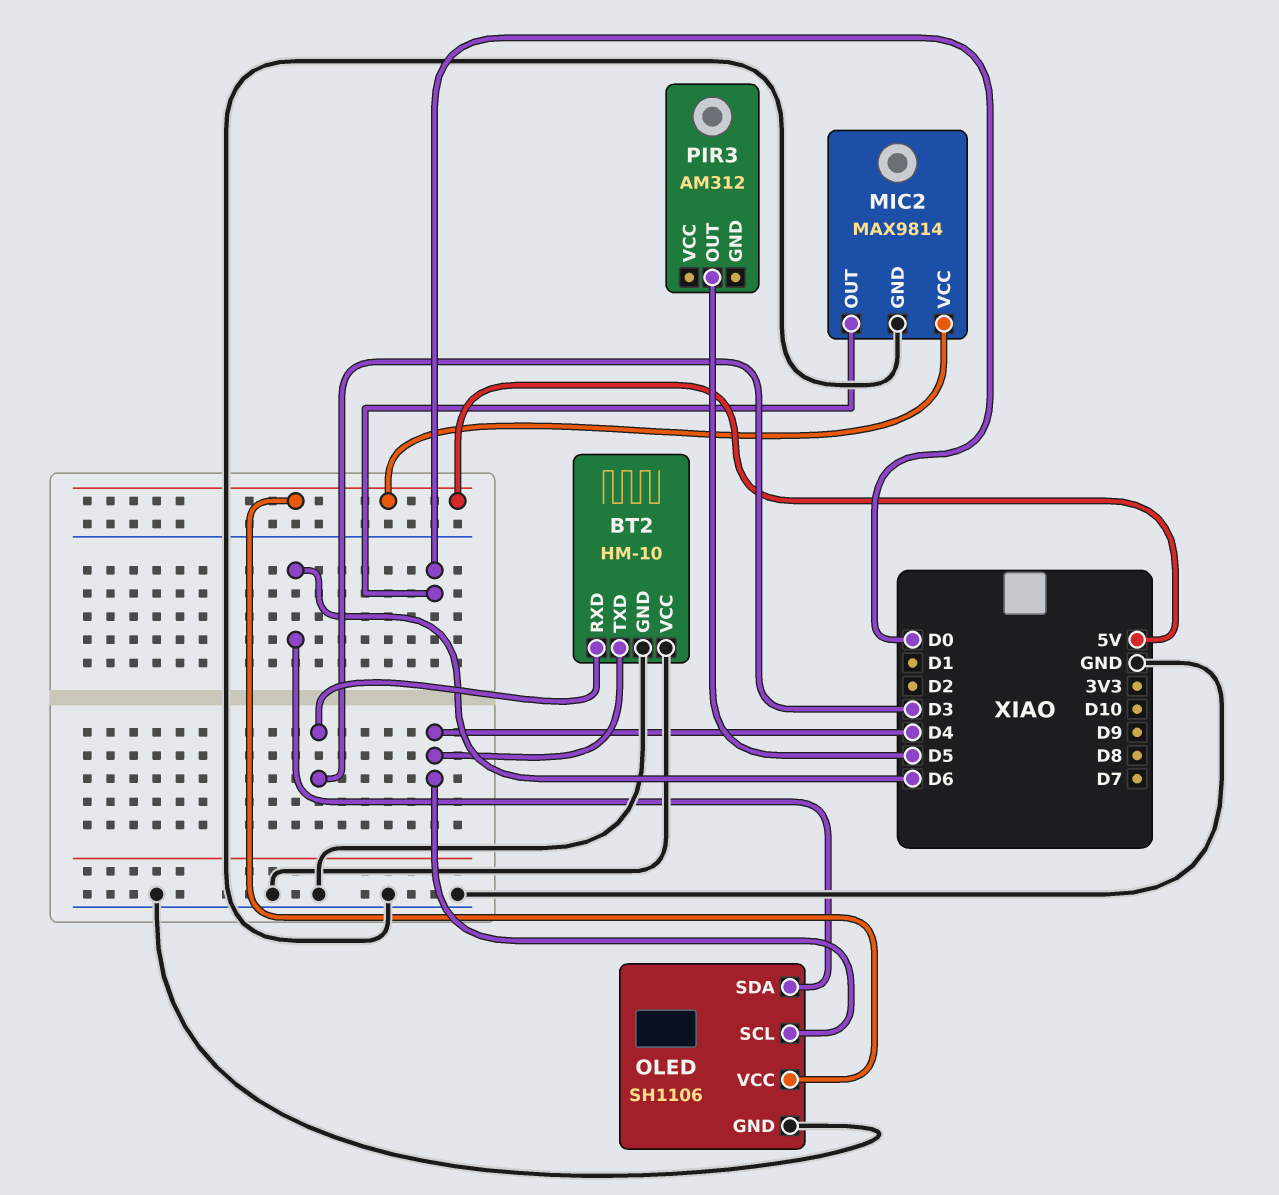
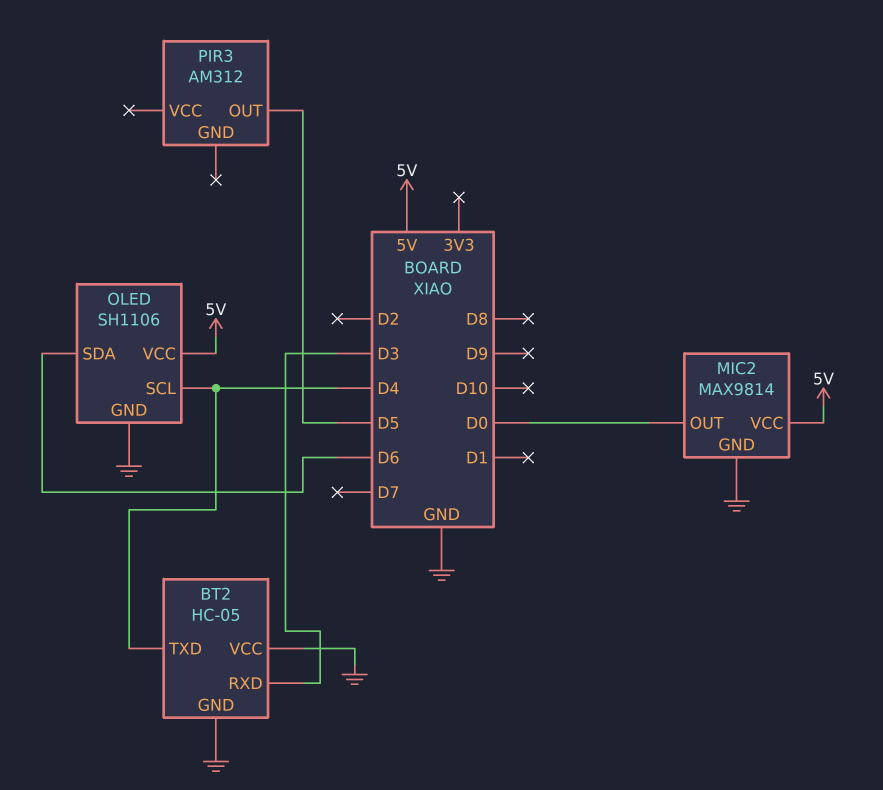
BT2: HM-10 -> HC-05

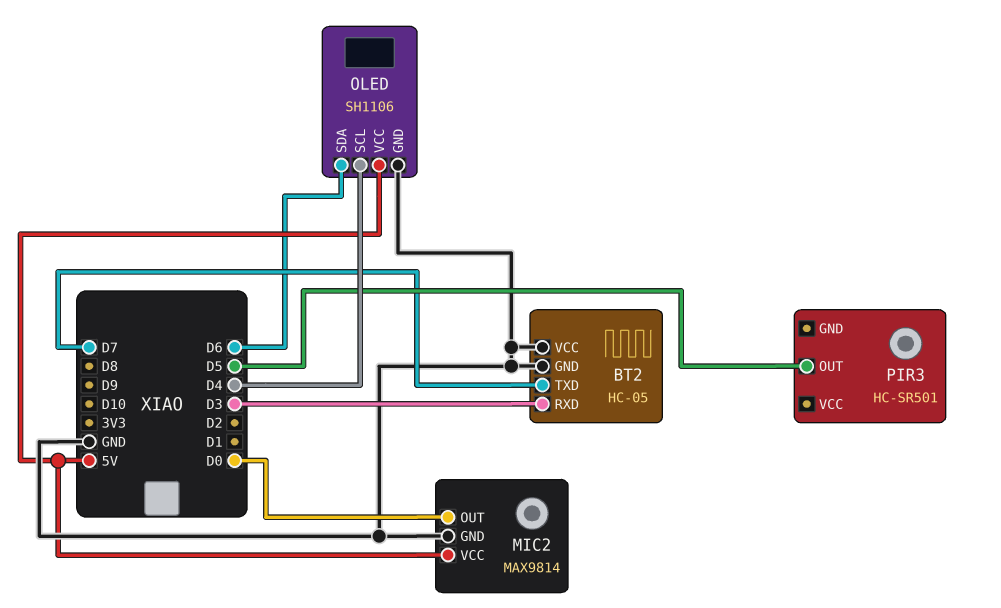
BT2 pin TXD: D4 -> D7
PIR3: AM312 -> HC-SR501

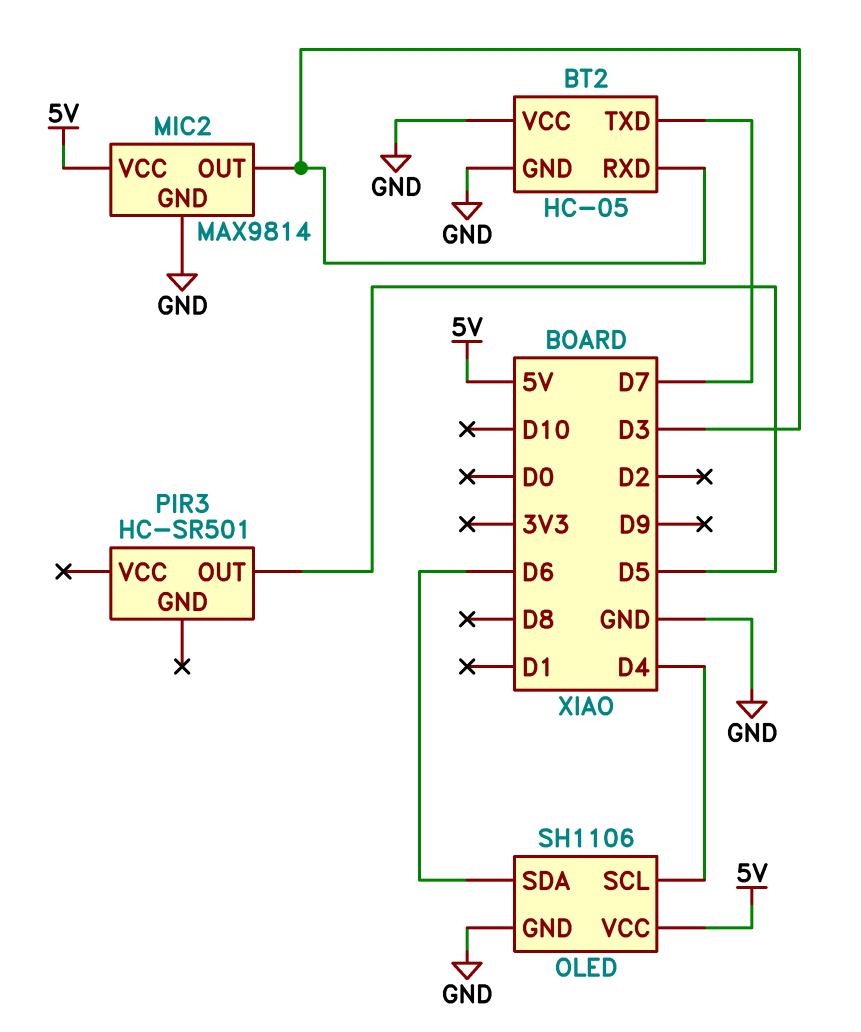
MIC2 pin OUT: D0 -> D3

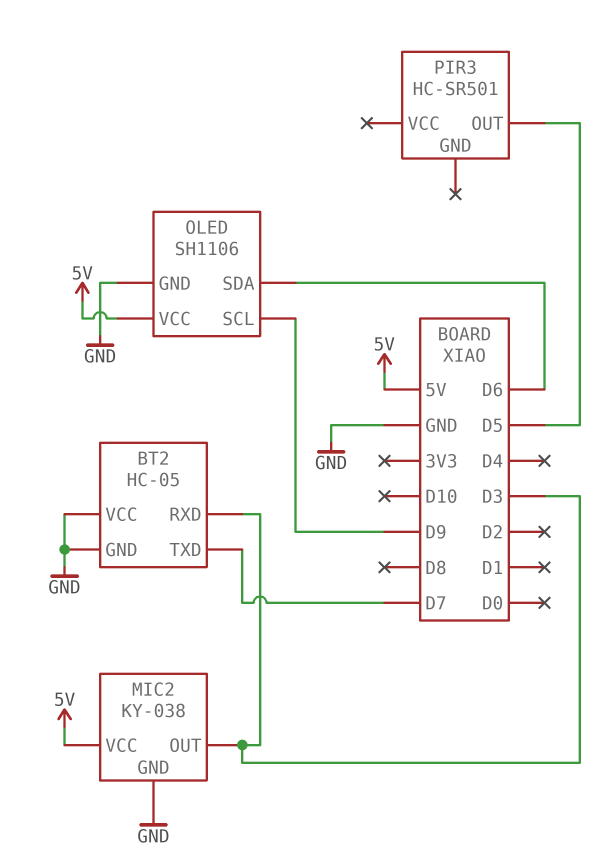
MIC2: MAX9814 -> KY-038
OLED pin SCL: D4 -> D9

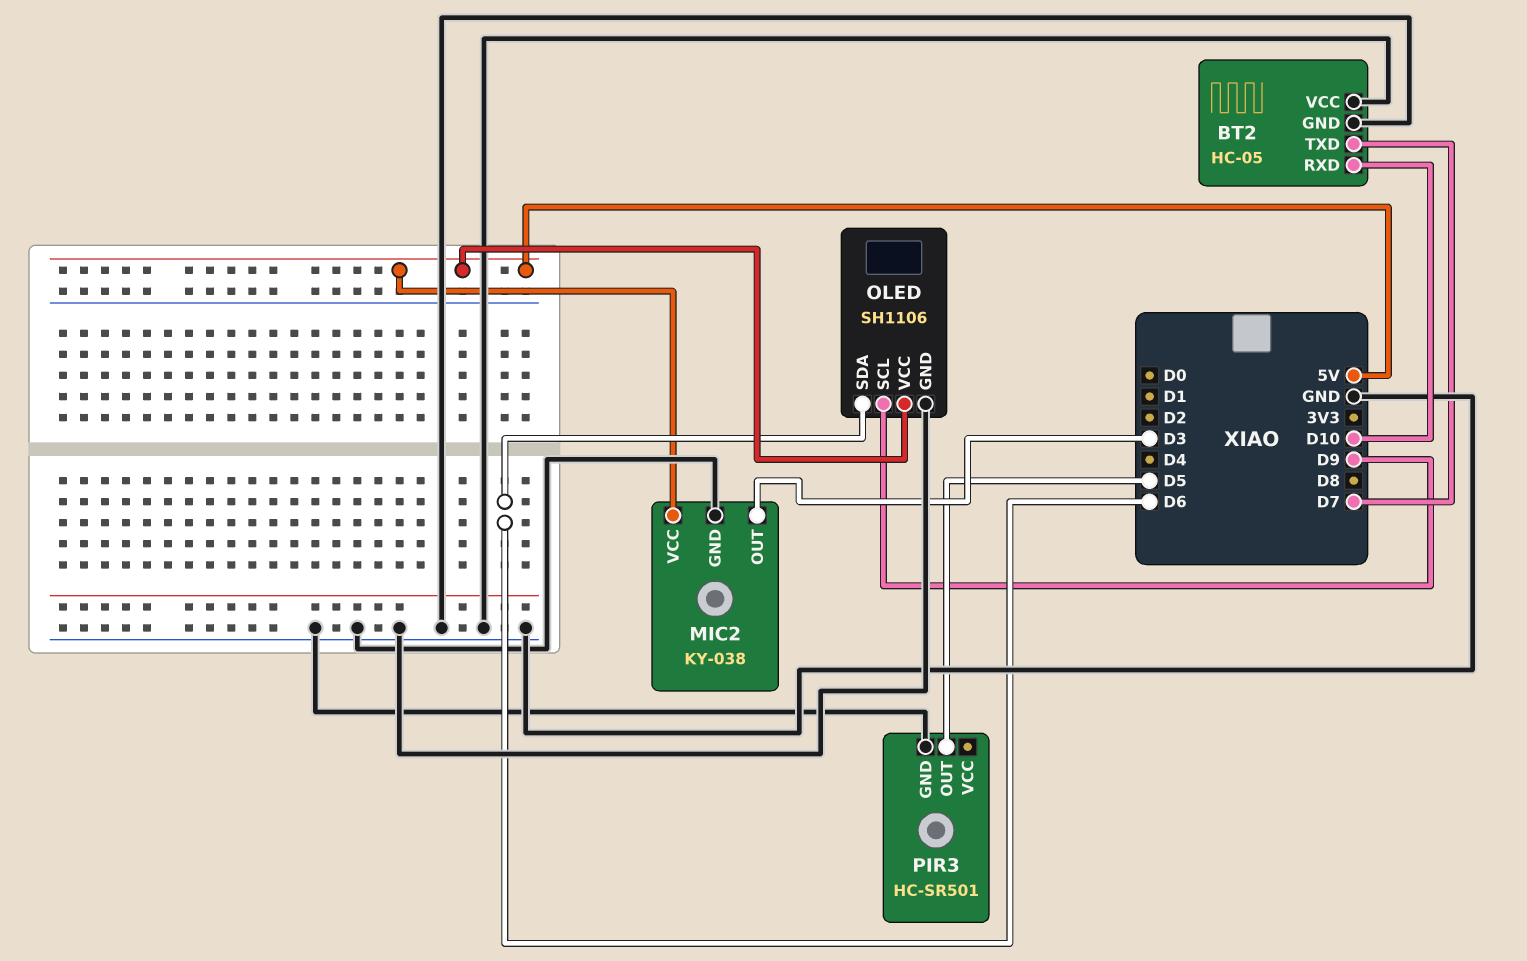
BT2 pin RXD: D3 -> D10
PIR3 pin GND: none -> GND

